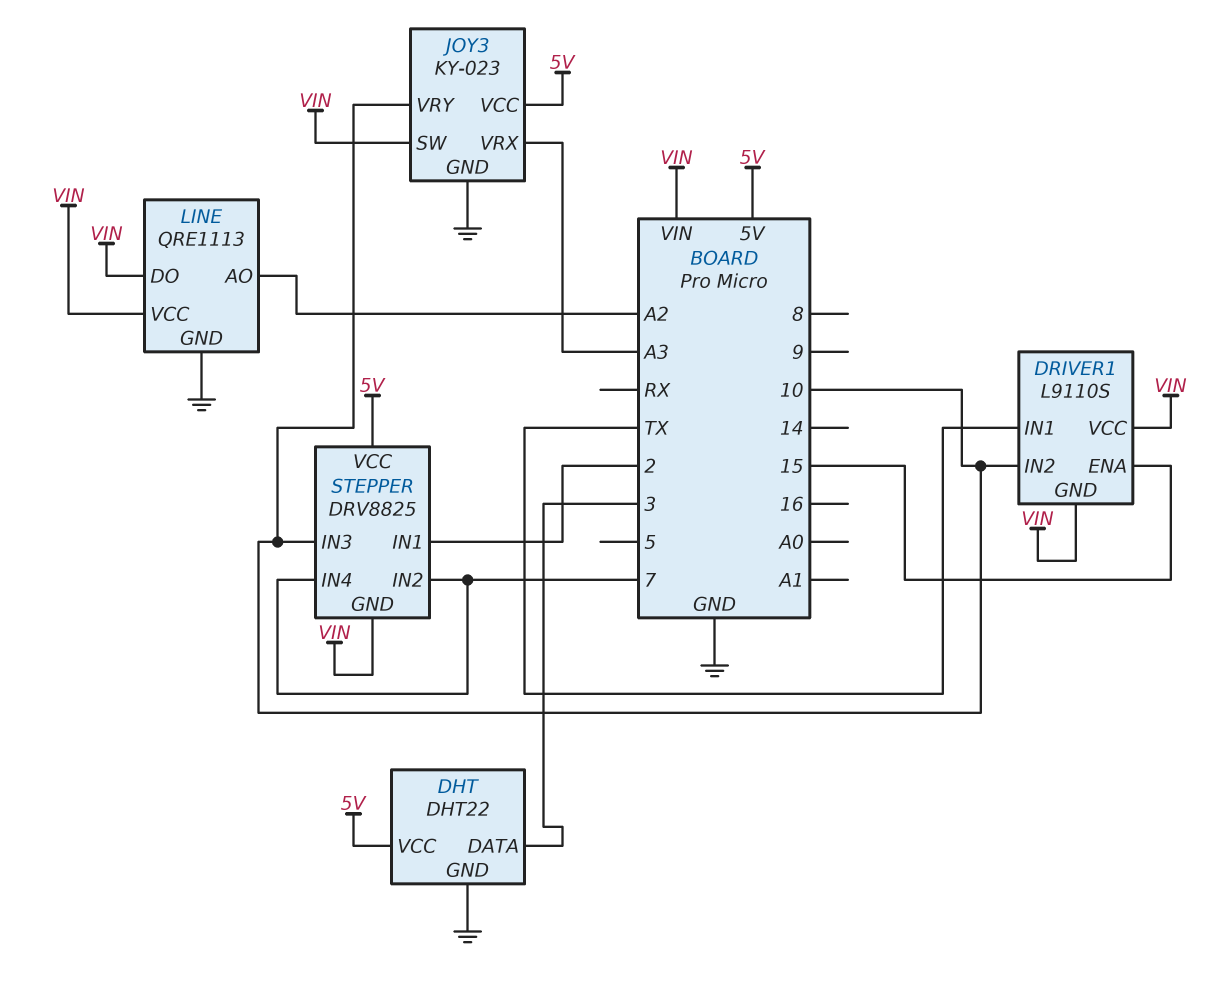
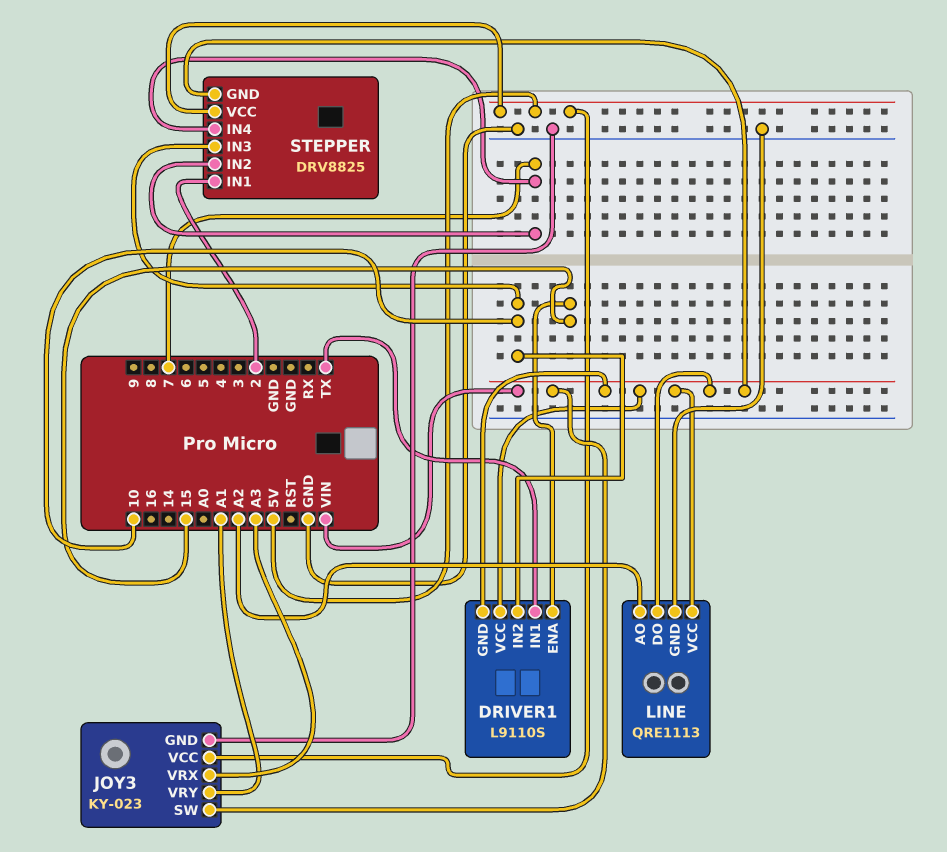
DHT: DHT22 -> none
DHT pin DATA: 3 -> none
DHT pin GND: GND -> none
DHT pin VCC: 5V -> none
JOY3 pin VRY: 10 -> A1

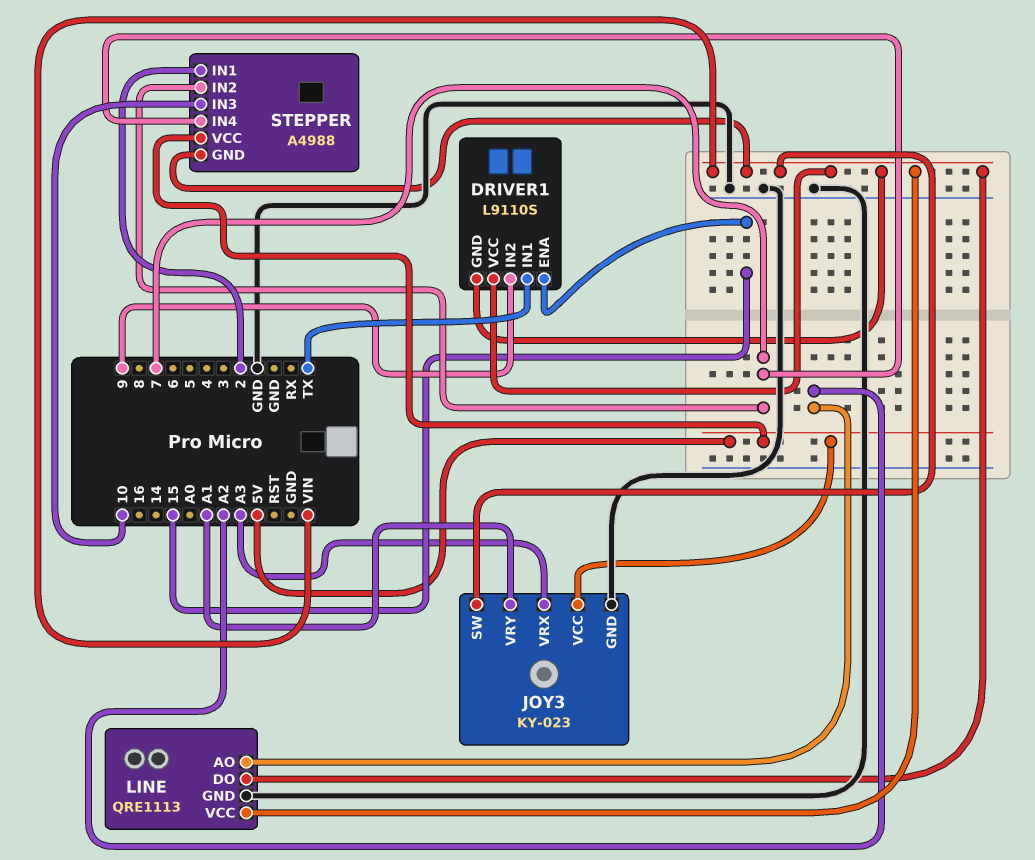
DRIVER1 pin IN2: 10 -> 9
STEPPER: DRV8825 -> A4988

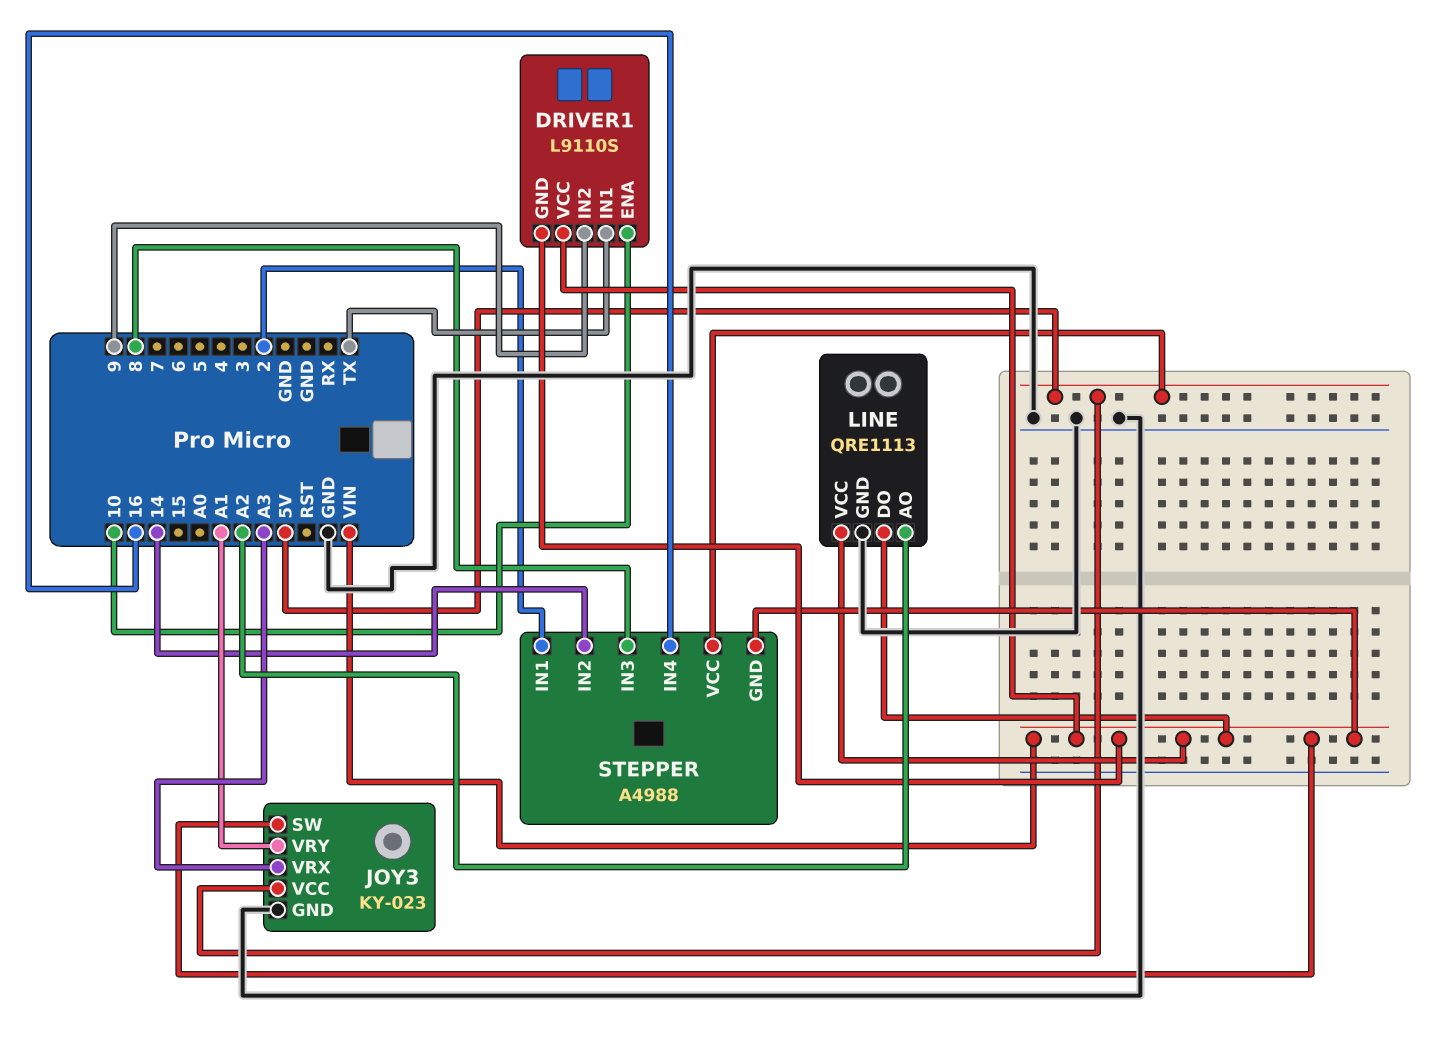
DRIVER1 pin ENA: 15 -> 10
STEPPER pin IN2: 7 -> 14
STEPPER pin IN3: 10 -> 8
STEPPER pin IN4: 7 -> 16

